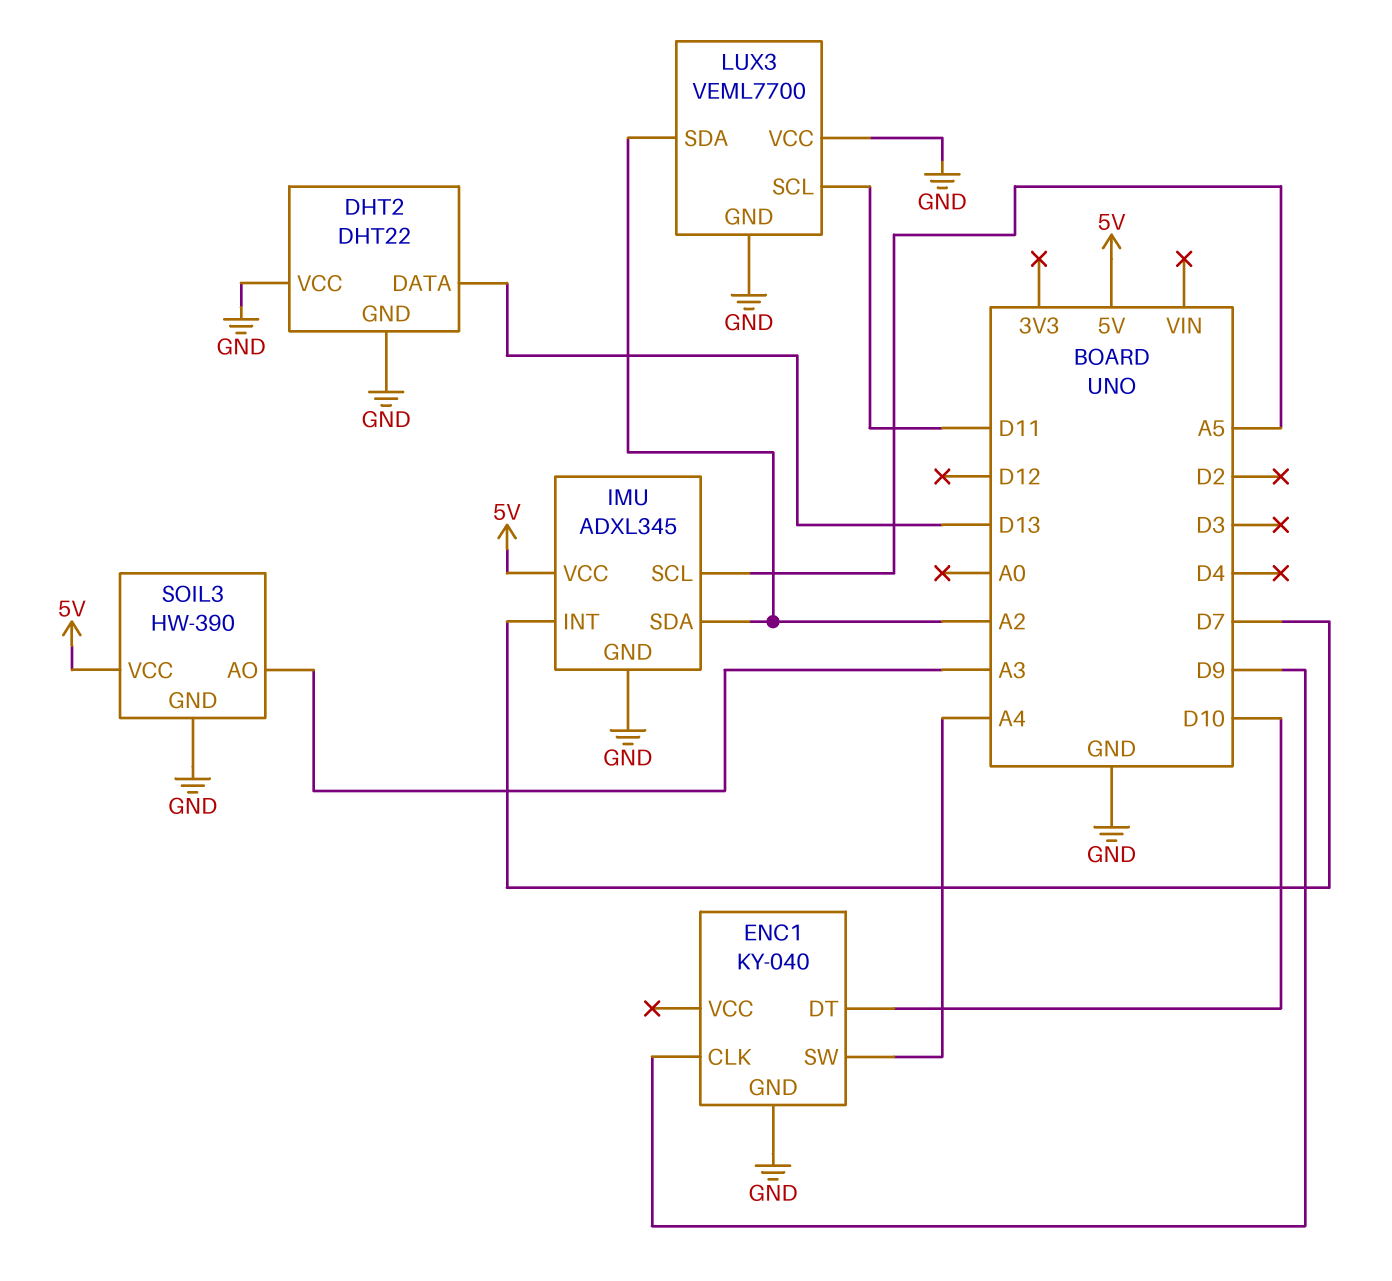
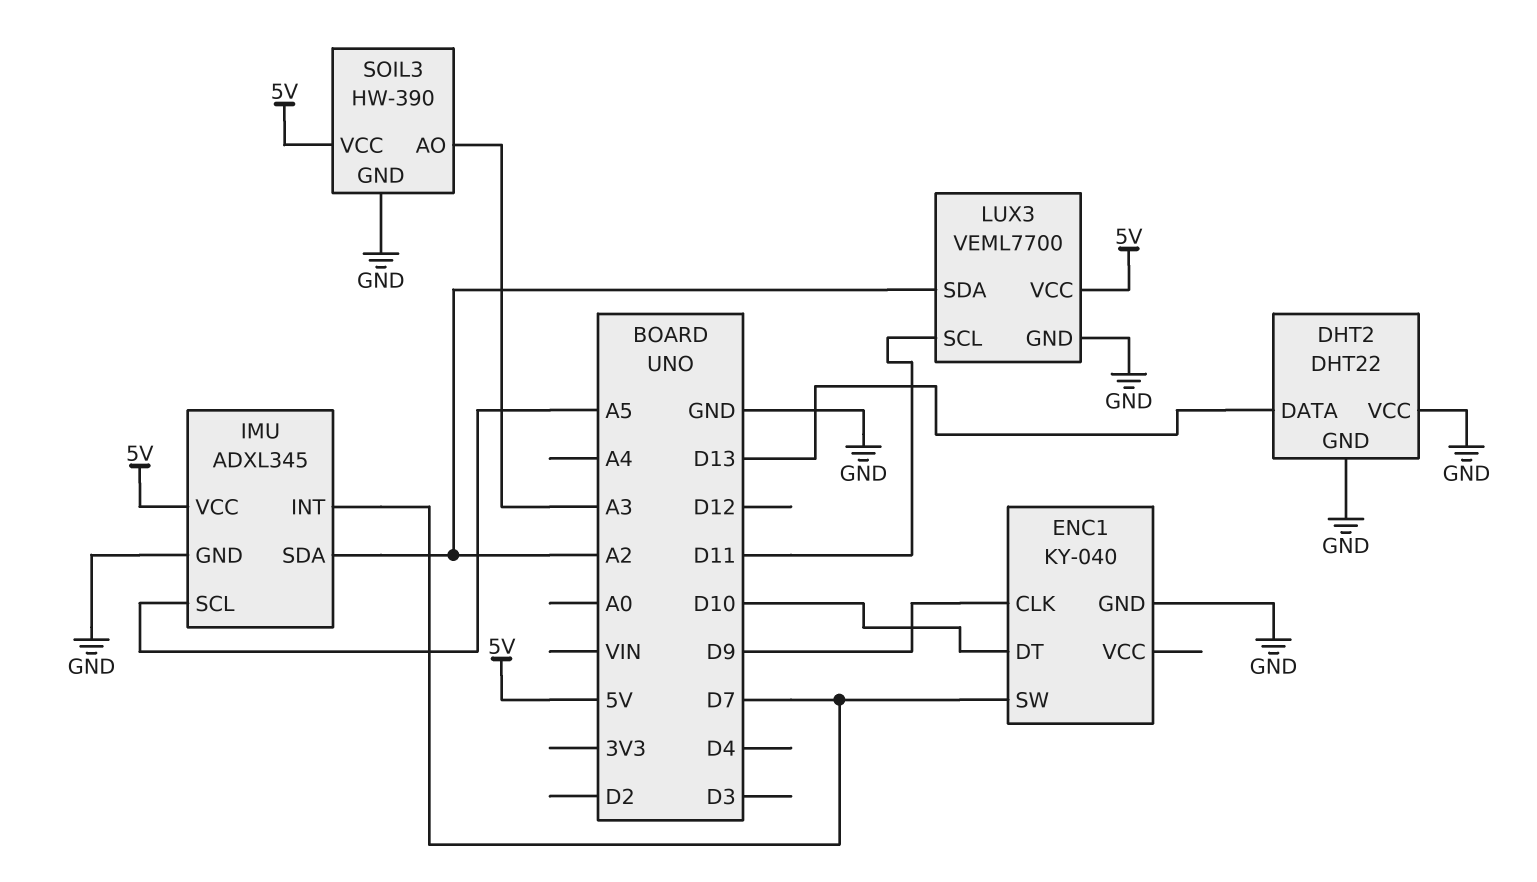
ENC1 pin SW: A4 -> D7
LUX3 pin VCC: GND -> 5V

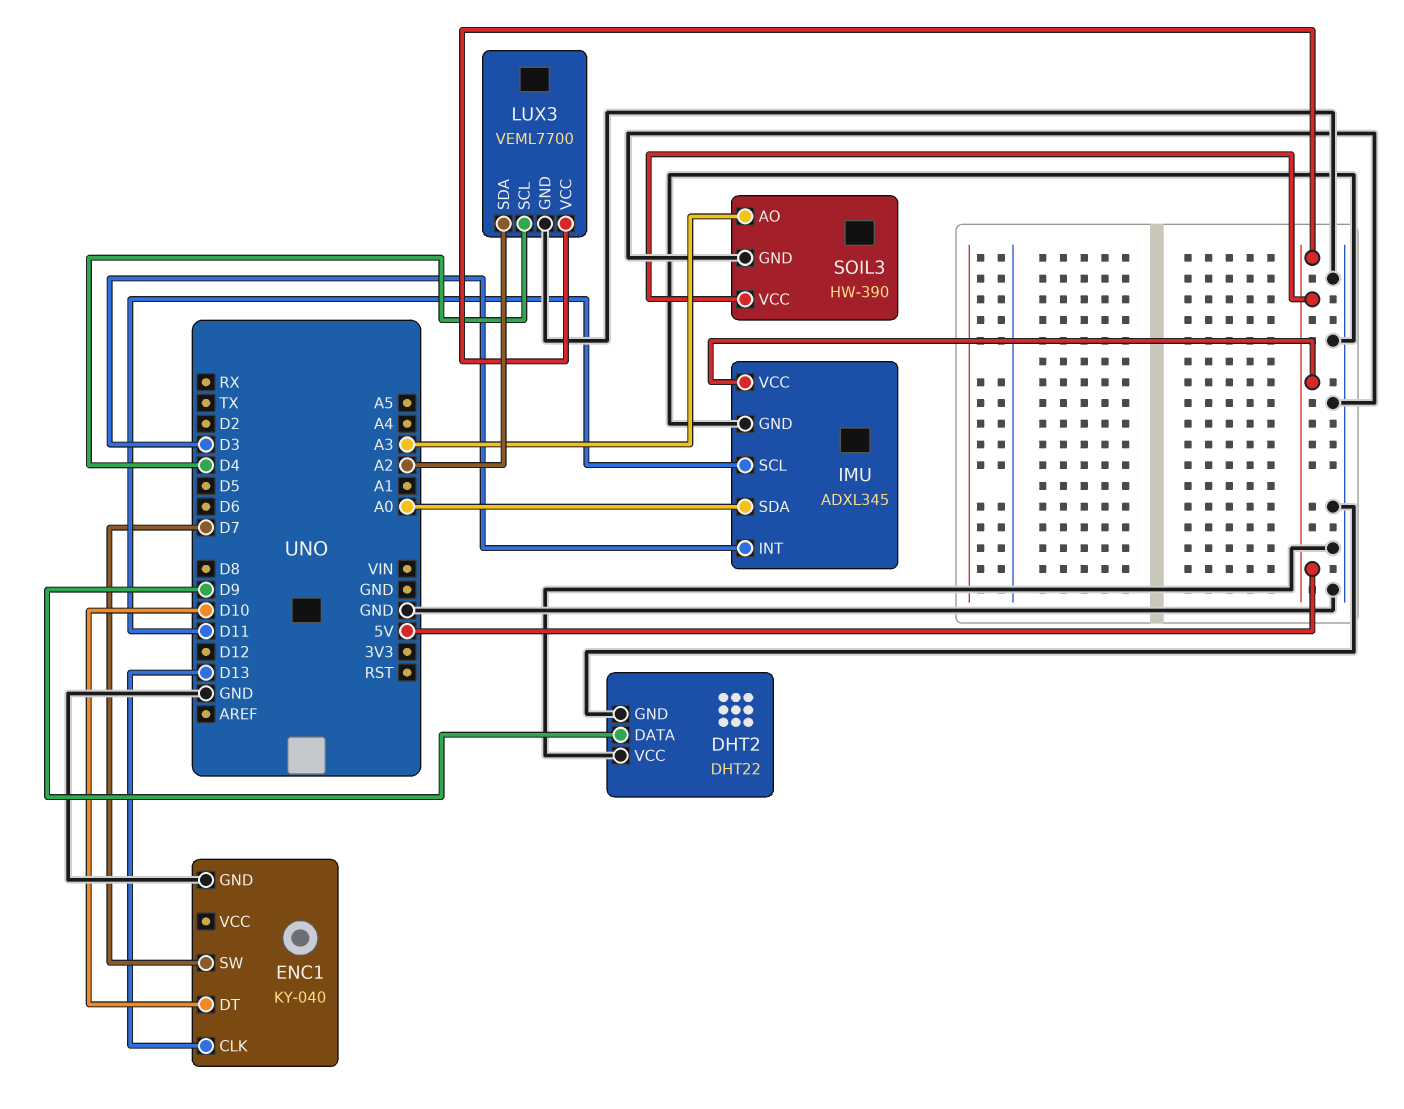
DHT2 pin DATA: D13 -> D9
ENC1 pin CLK: D9 -> D13
IMU pin INT: D7 -> D3
IMU pin SCL: A5 -> D11
IMU pin SDA: A2 -> A0
LUX3 pin SCL: D11 -> D4

